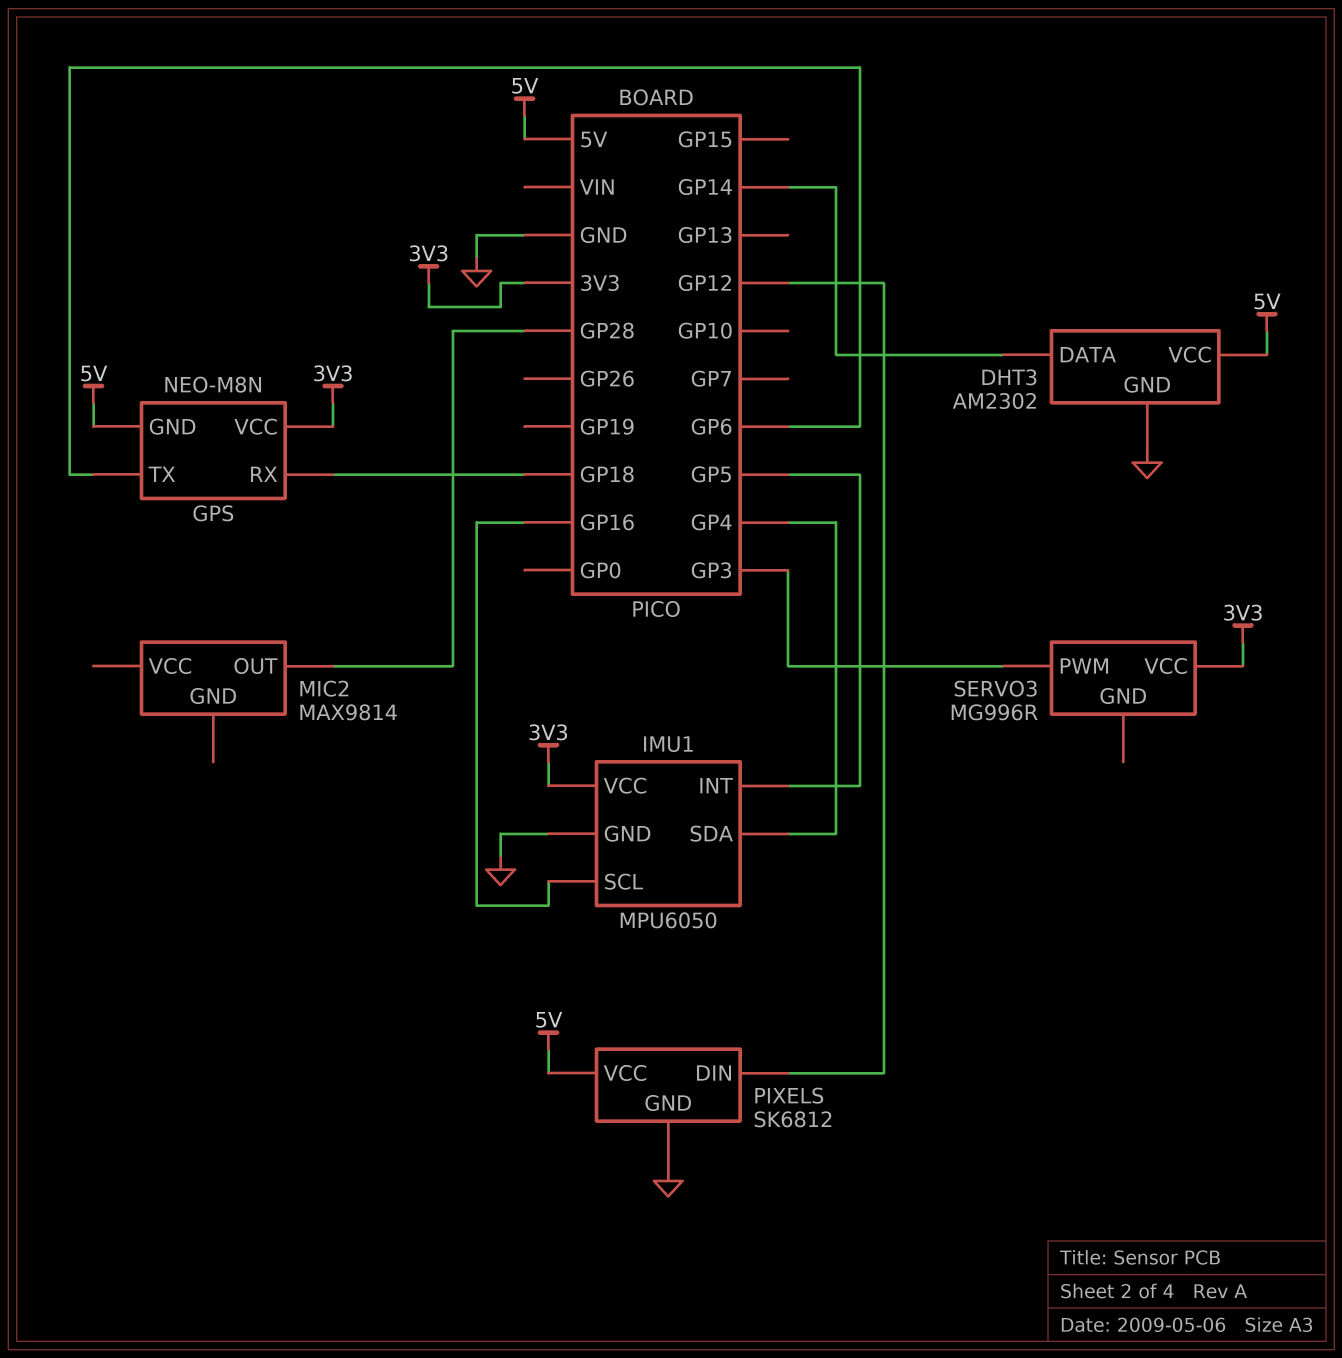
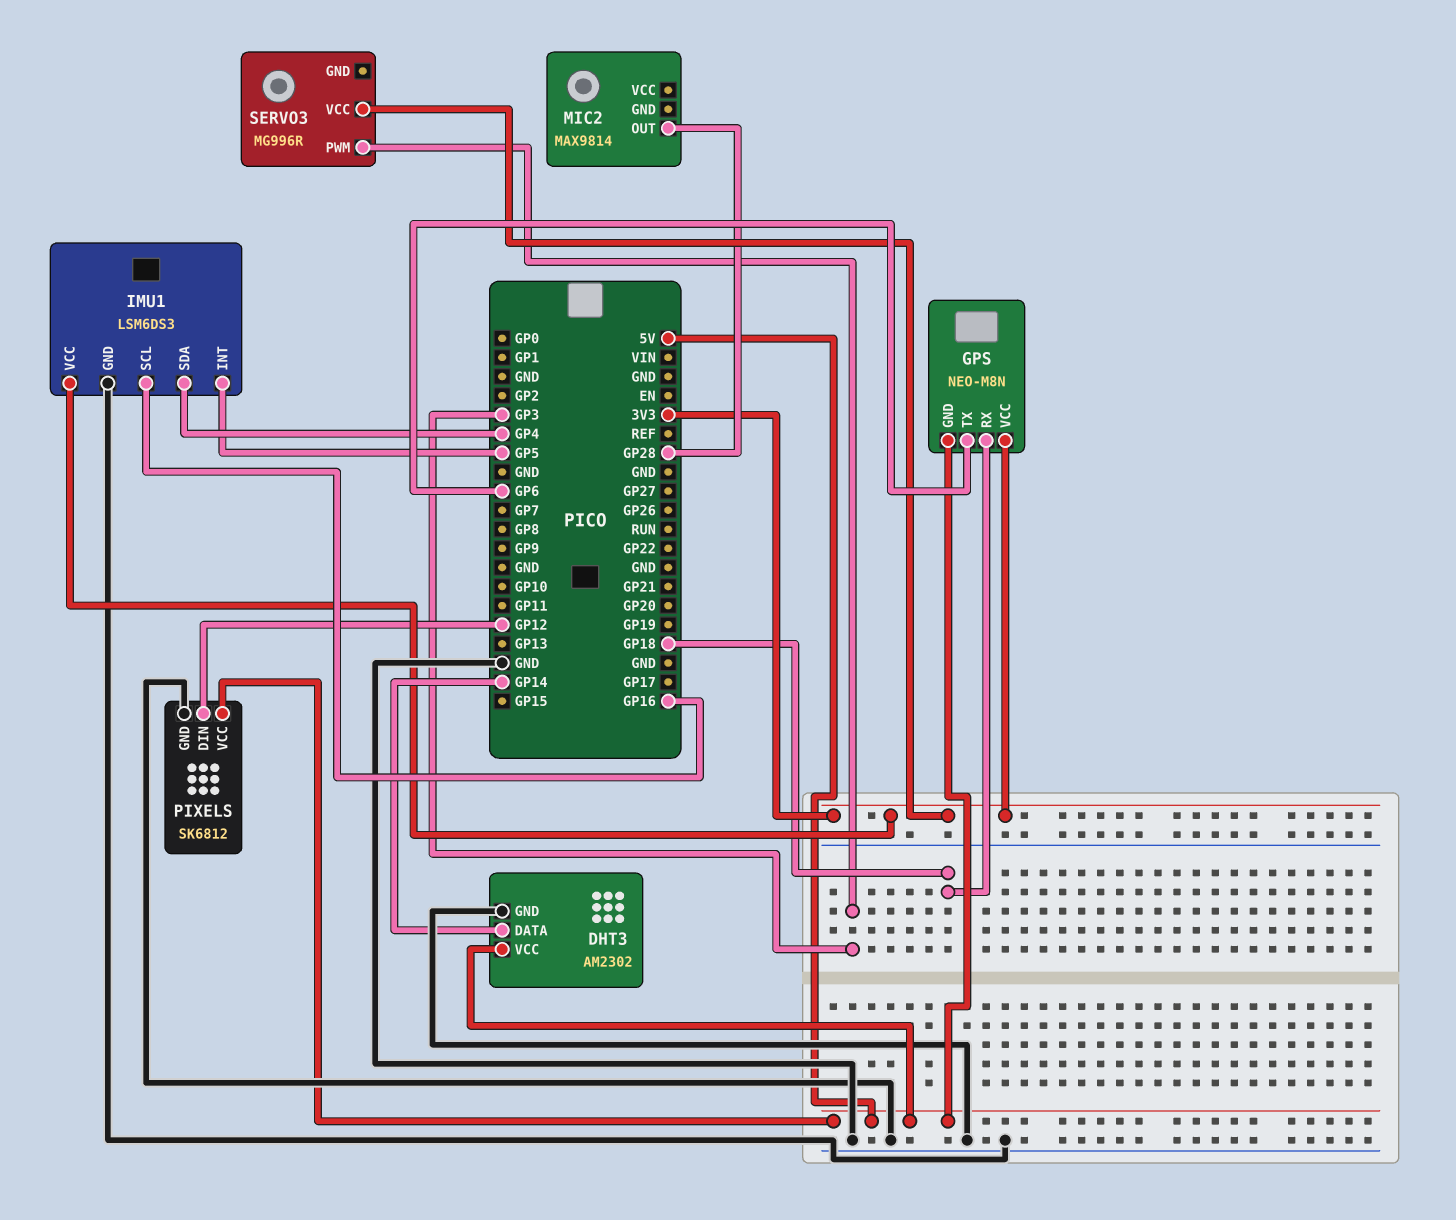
IMU1: MPU6050 -> LSM6DS3

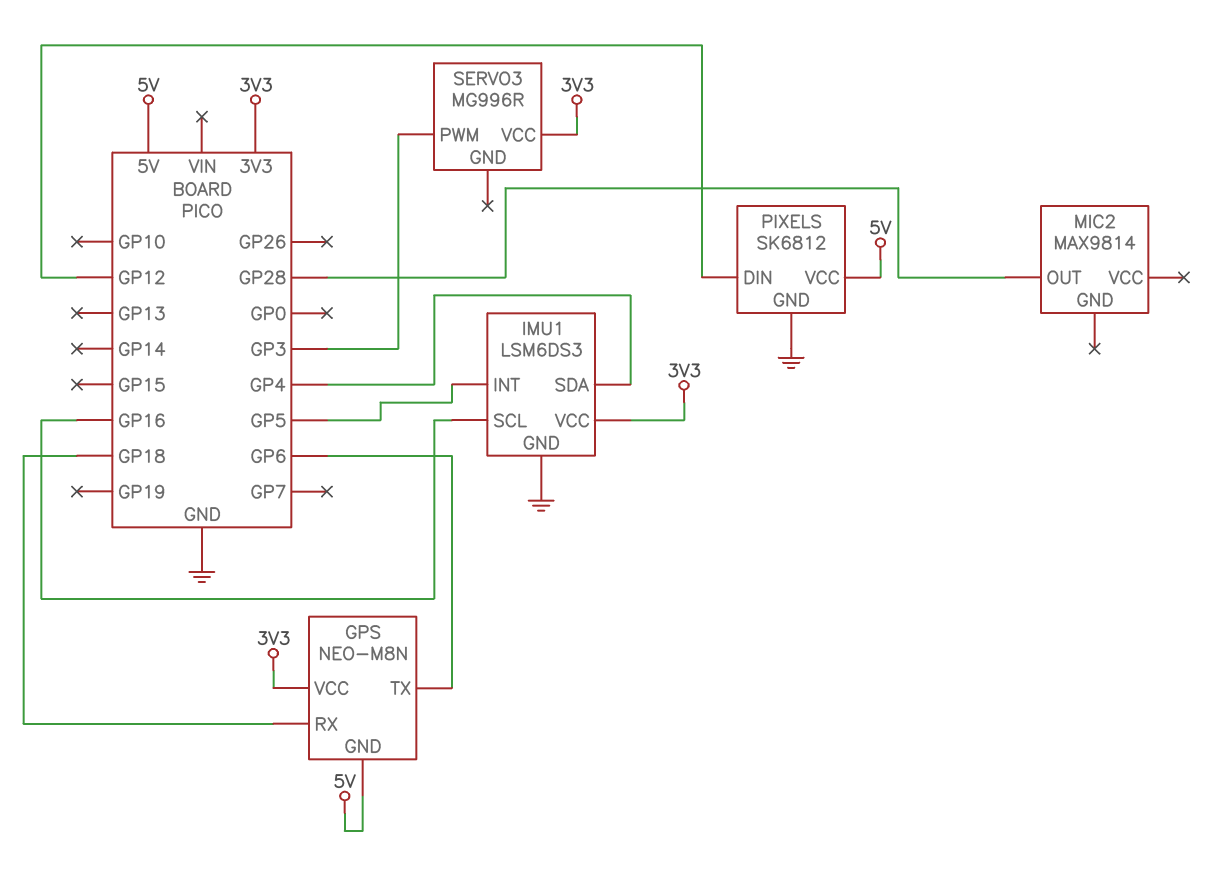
DHT3: AM2302 -> none
DHT3 pin DATA: GP14 -> none
DHT3 pin GND: GND -> none
DHT3 pin VCC: 5V -> none

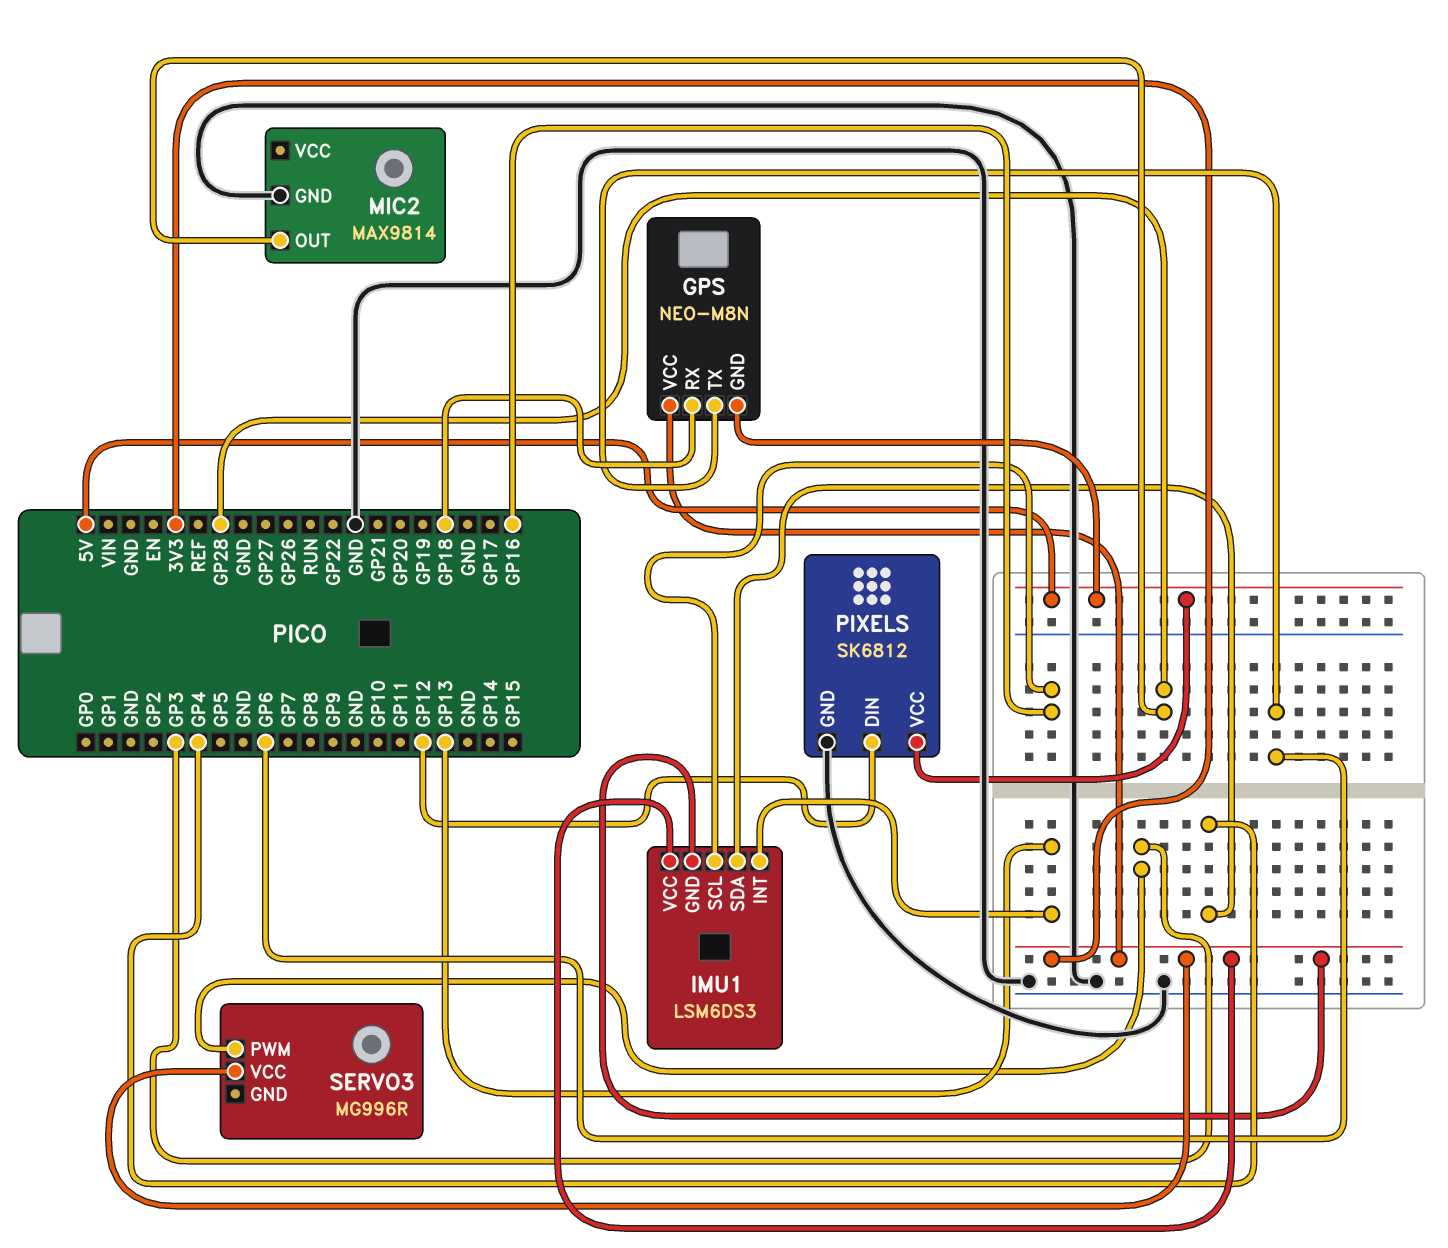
IMU1 pin GND: GND -> 3V3
IMU1 pin INT: GP5 -> GP13
MIC2 pin GND: none -> GND

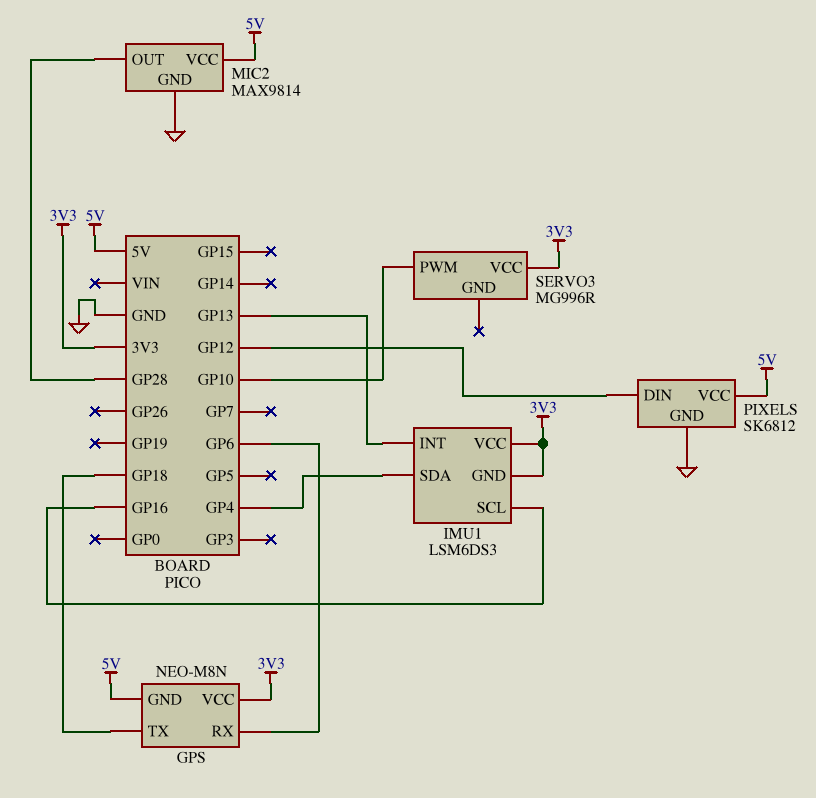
GPS pin RX: GP18 -> GP6
GPS pin TX: GP6 -> GP18
MIC2 pin VCC: none -> 5V
SERVO3 pin PWM: GP3 -> GP10

